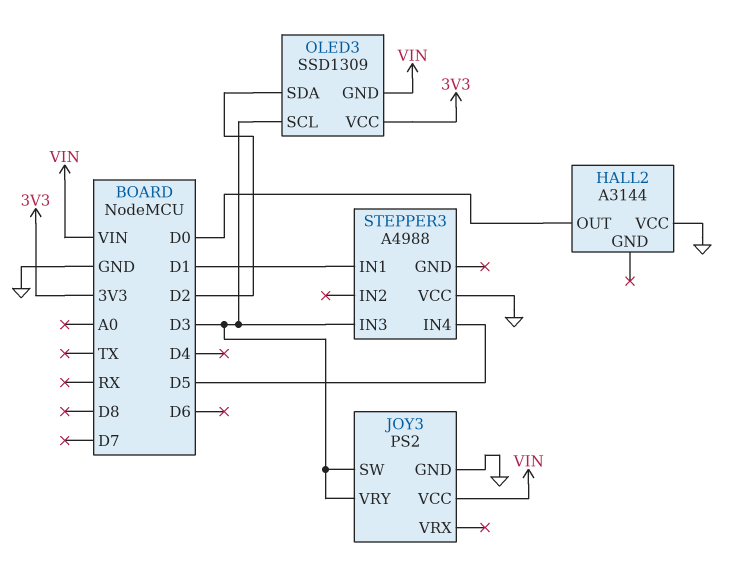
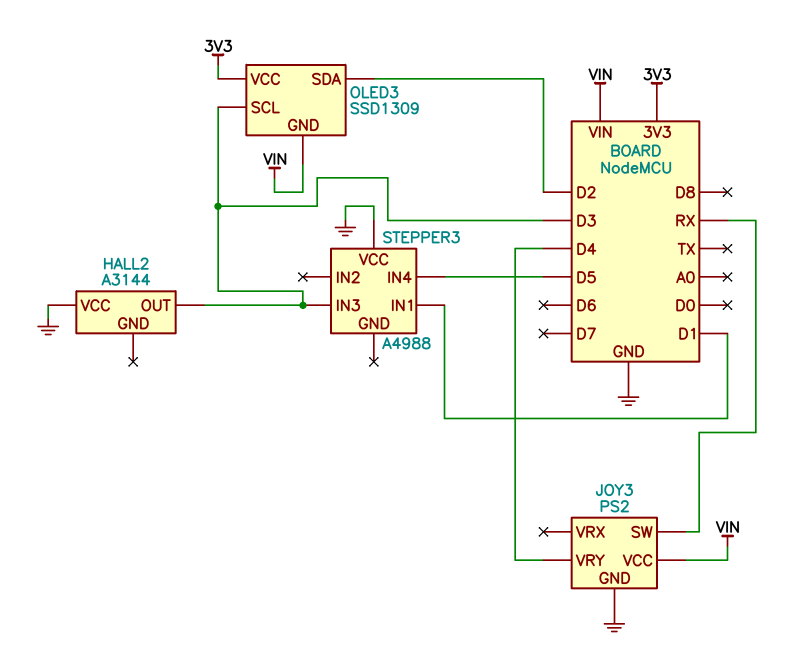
HALL2 pin OUT: D0 -> D3
JOY3 pin SW: D3 -> RX
JOY3 pin VRY: D3 -> D4

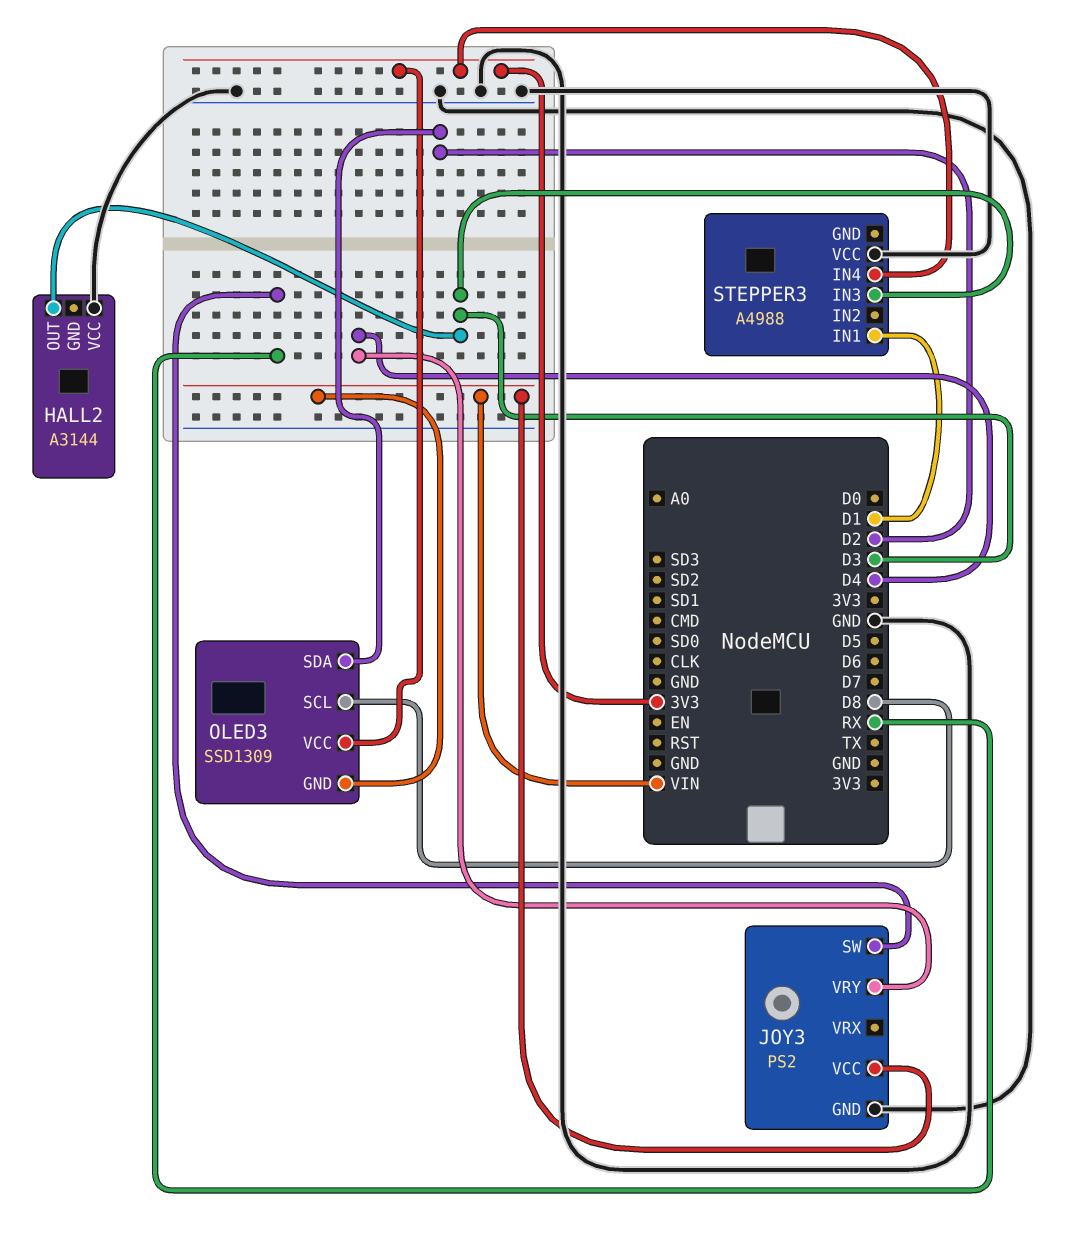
OLED3 pin SCL: D3 -> D8
STEPPER3 pin IN4: D5 -> 3V3

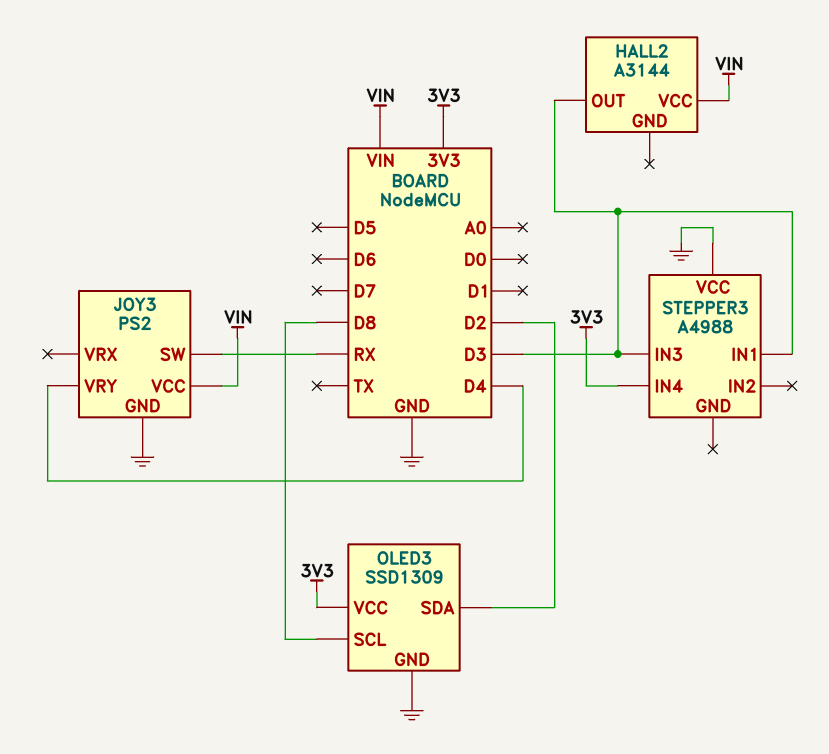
HALL2 pin VCC: GND -> VIN
OLED3 pin GND: VIN -> GND
STEPPER3 pin IN1: D1 -> D3

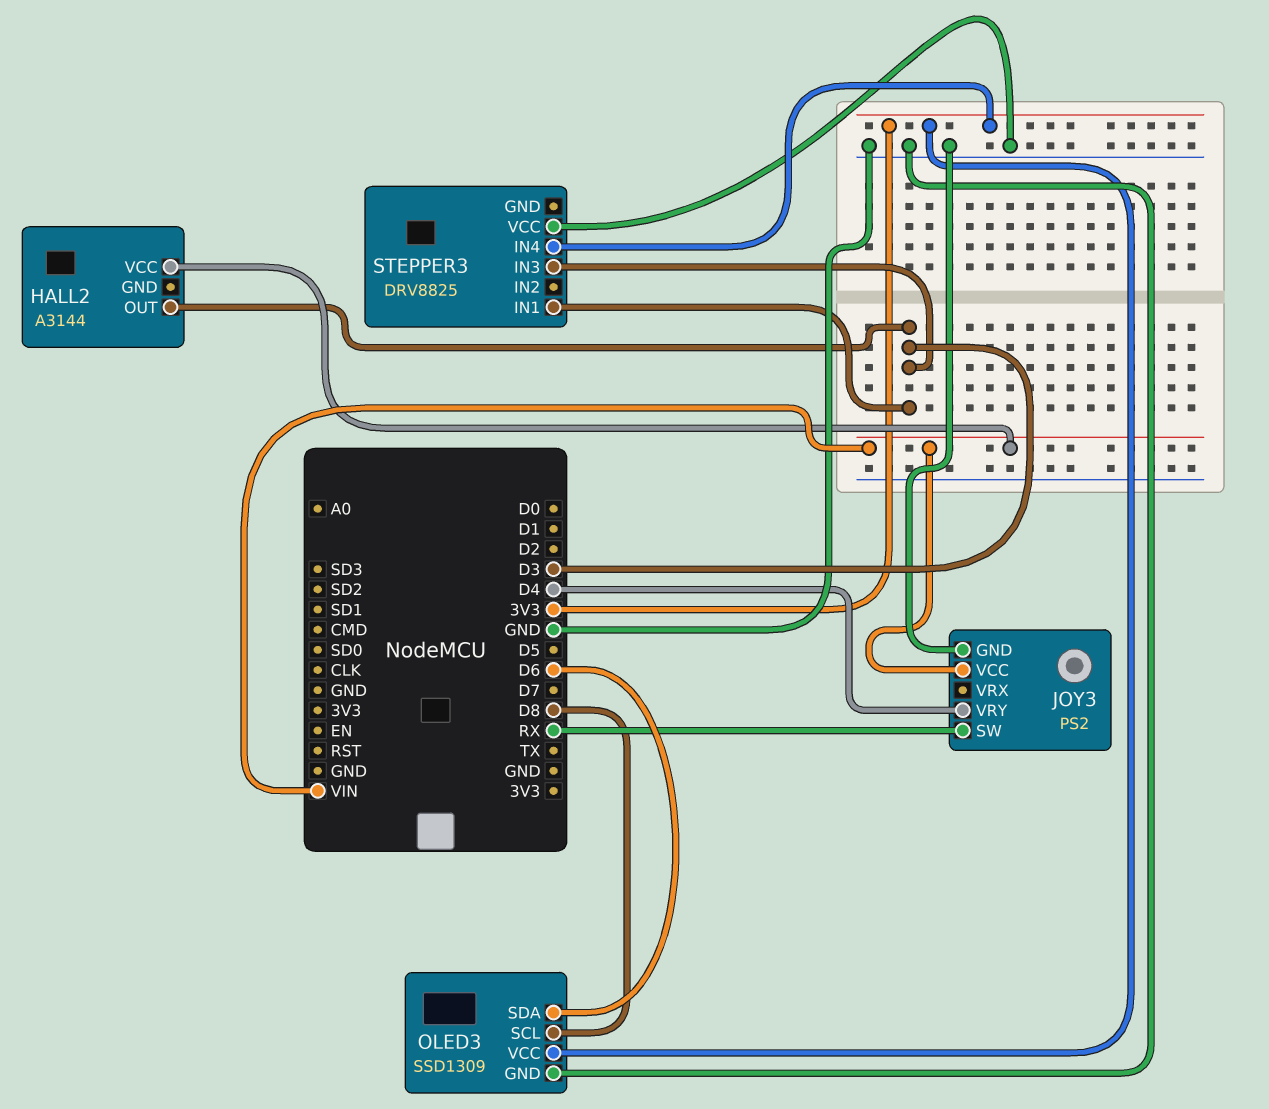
OLED3 pin SDA: D2 -> D6
STEPPER3: A4988 -> DRV8825

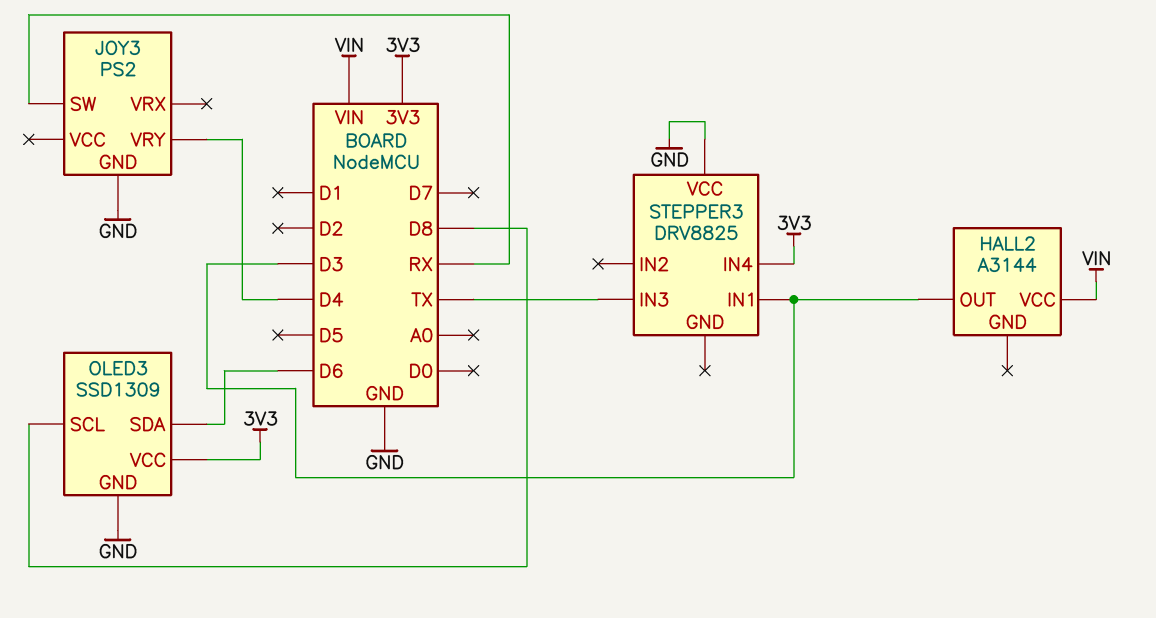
JOY3 pin VCC: VIN -> none
STEPPER3 pin IN3: D3 -> TX

